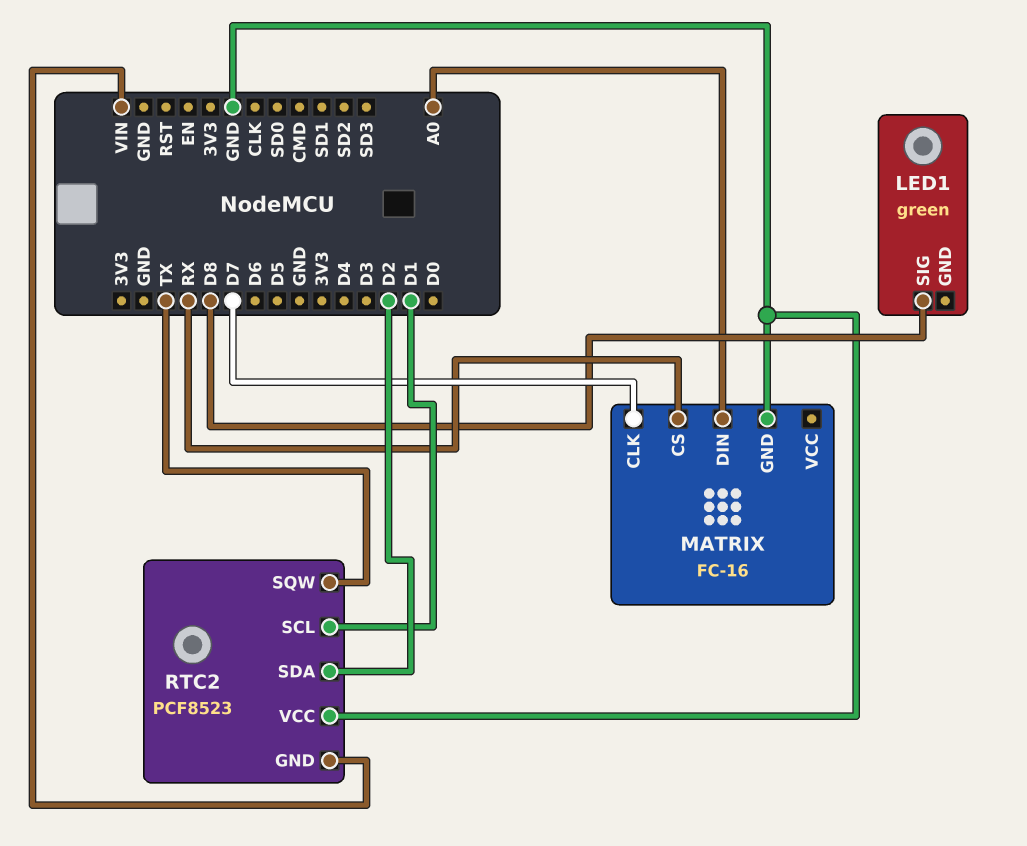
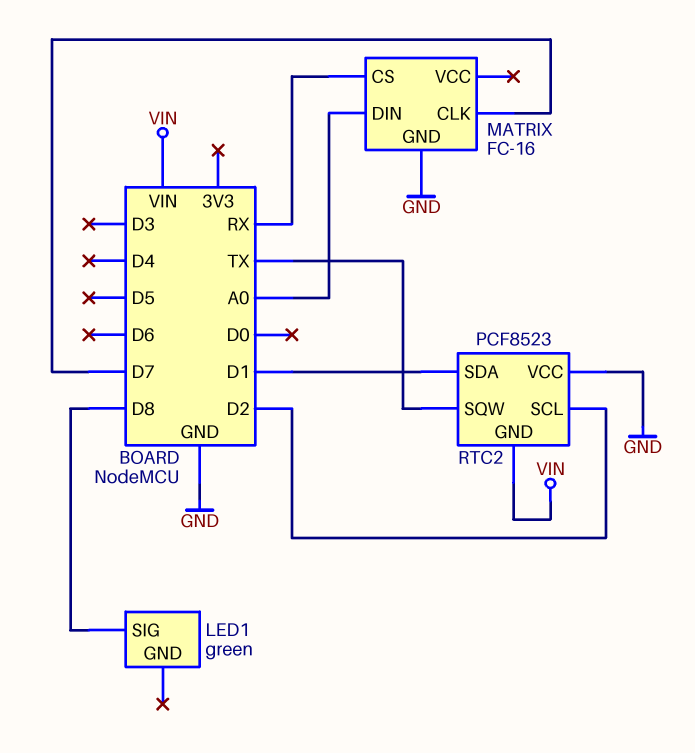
RTC2 pin SCL: D1 -> D2
RTC2 pin SDA: D2 -> D1

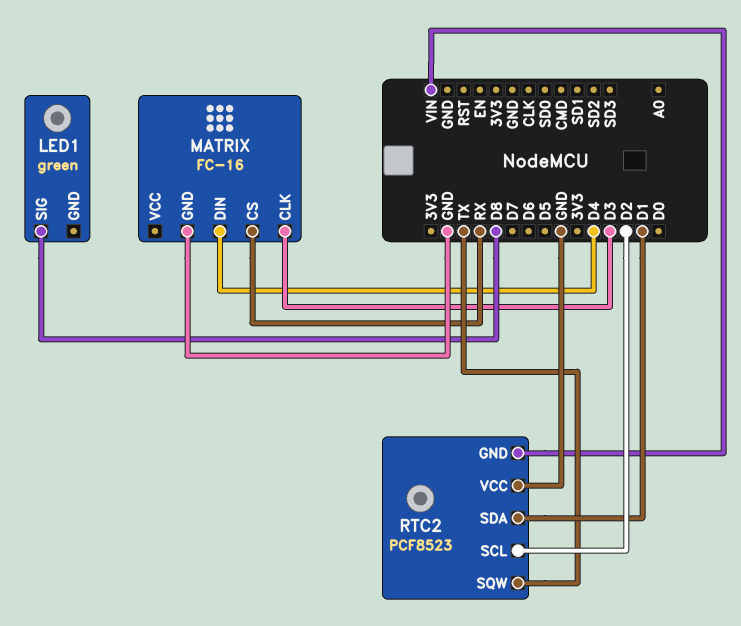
MATRIX pin CLK: D7 -> D3
MATRIX pin DIN: A0 -> D4

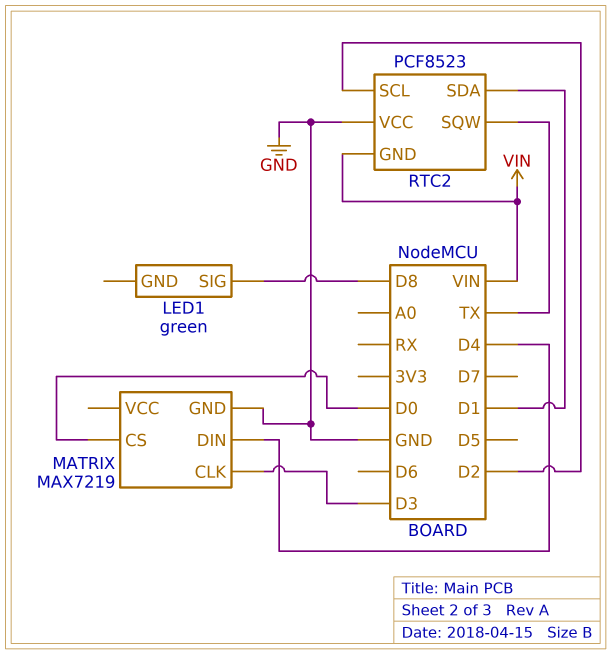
MATRIX: FC-16 -> MAX7219
MATRIX pin CS: RX -> D0

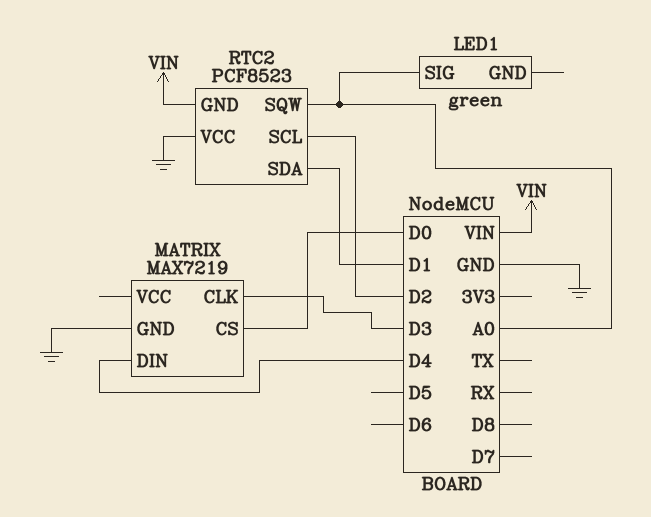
LED1 pin SIG: D8 -> A0
RTC2 pin SQW: TX -> A0

